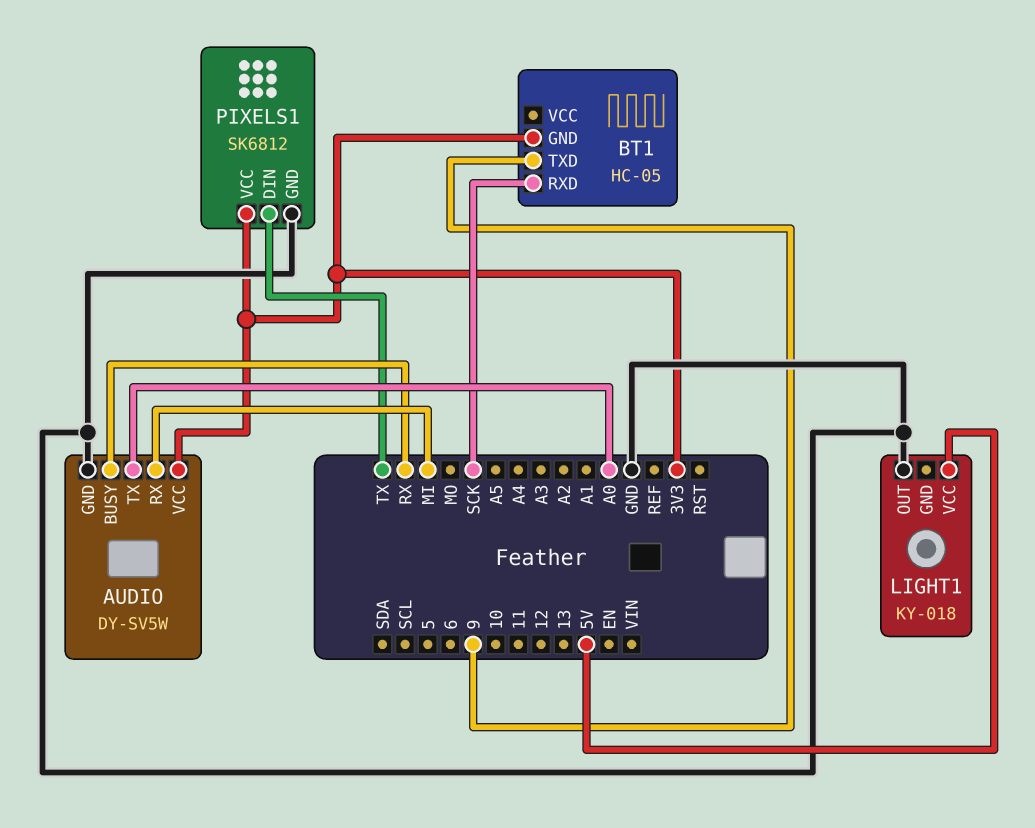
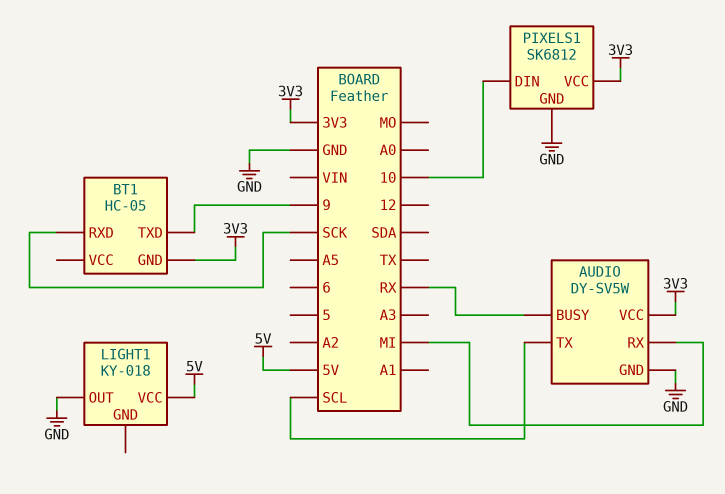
AUDIO pin TX: A0 -> SCL
PIXELS1 pin DIN: TX -> 10

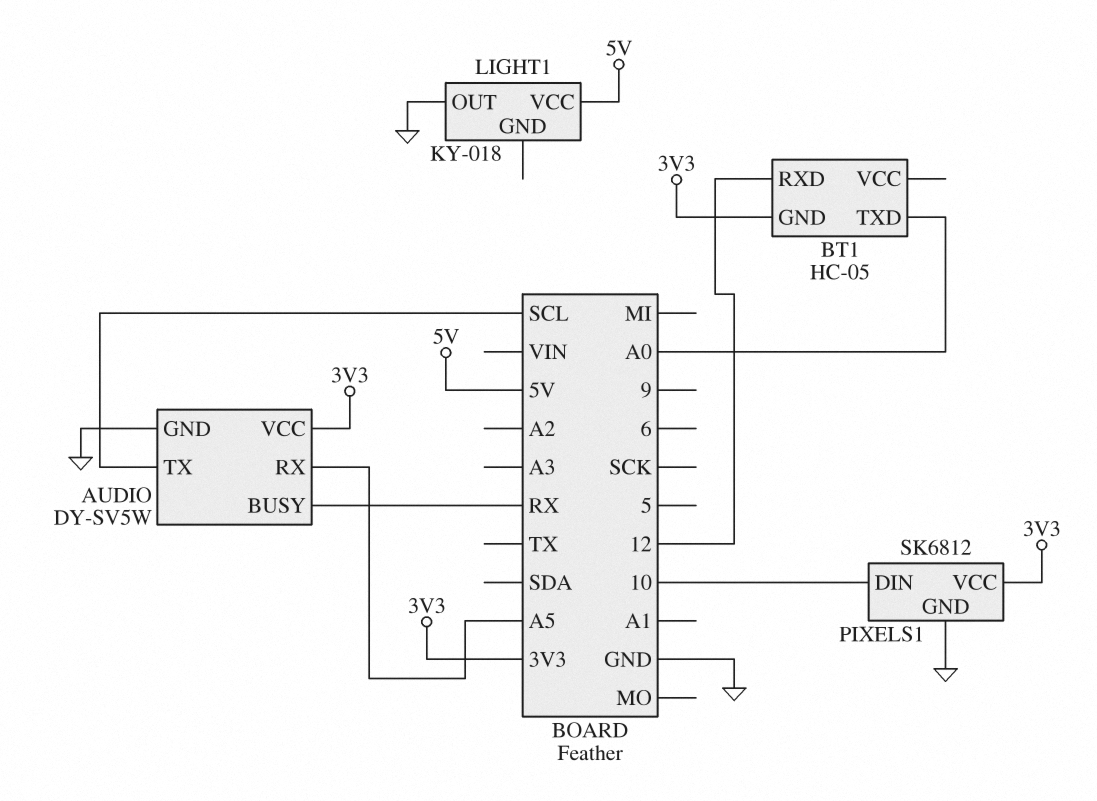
AUDIO pin RX: MI -> A5
BT1 pin RXD: SCK -> 12
BT1 pin TXD: 9 -> A0

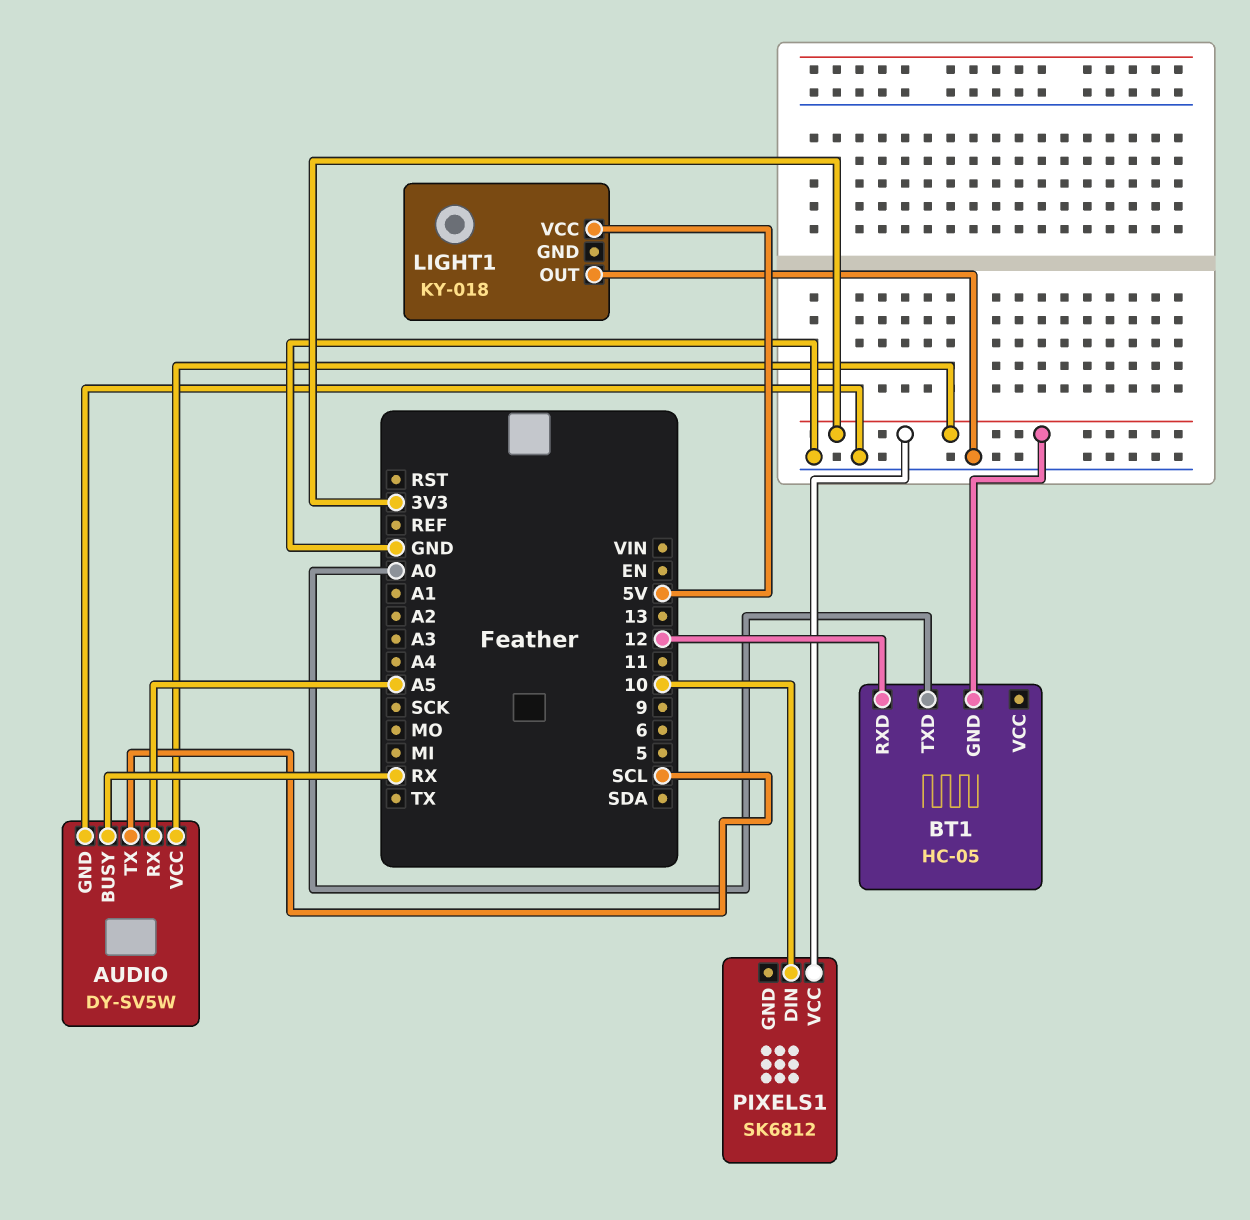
PIXELS1 pin GND: GND -> none

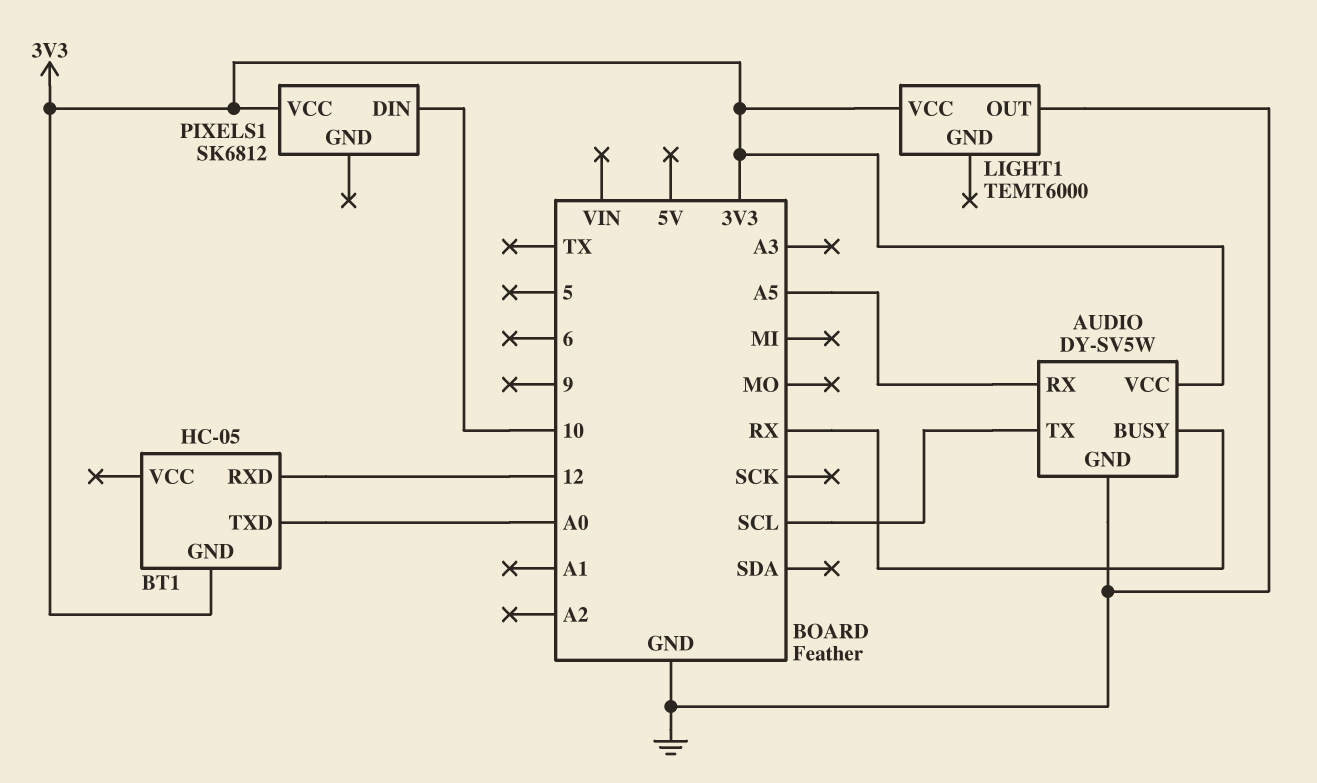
LIGHT1: KY-018 -> TEMT6000
LIGHT1 pin VCC: 5V -> 3V3

